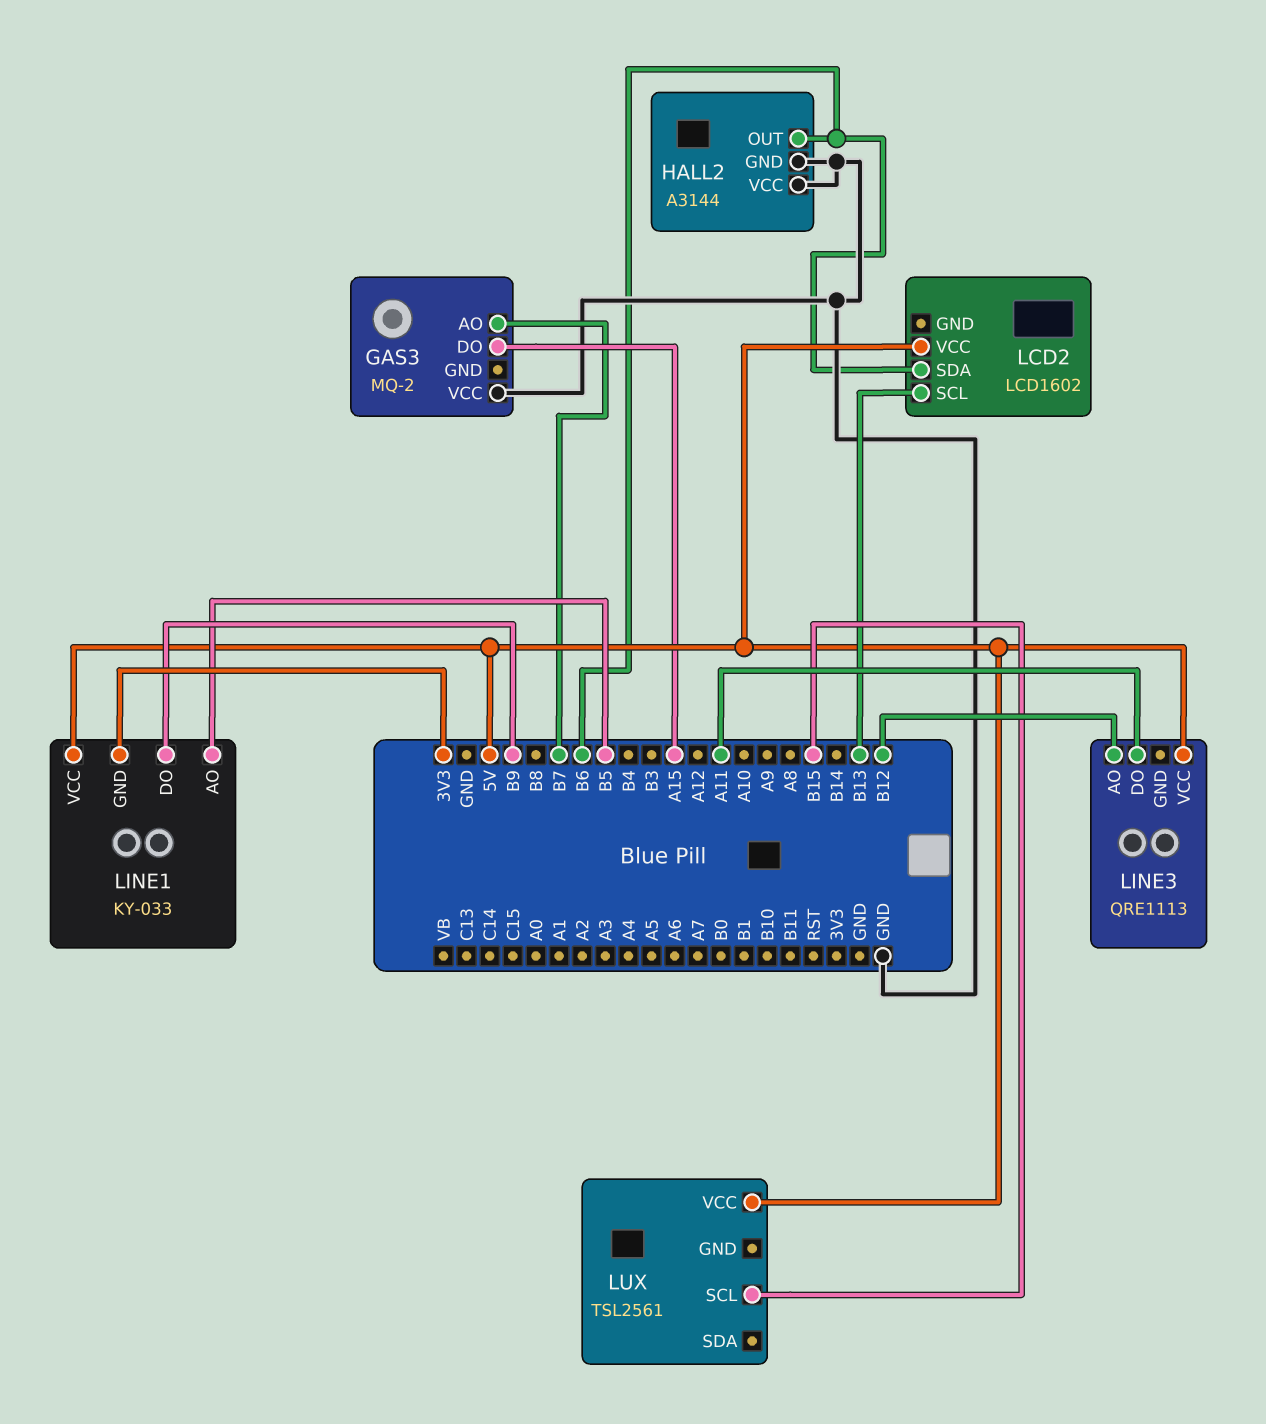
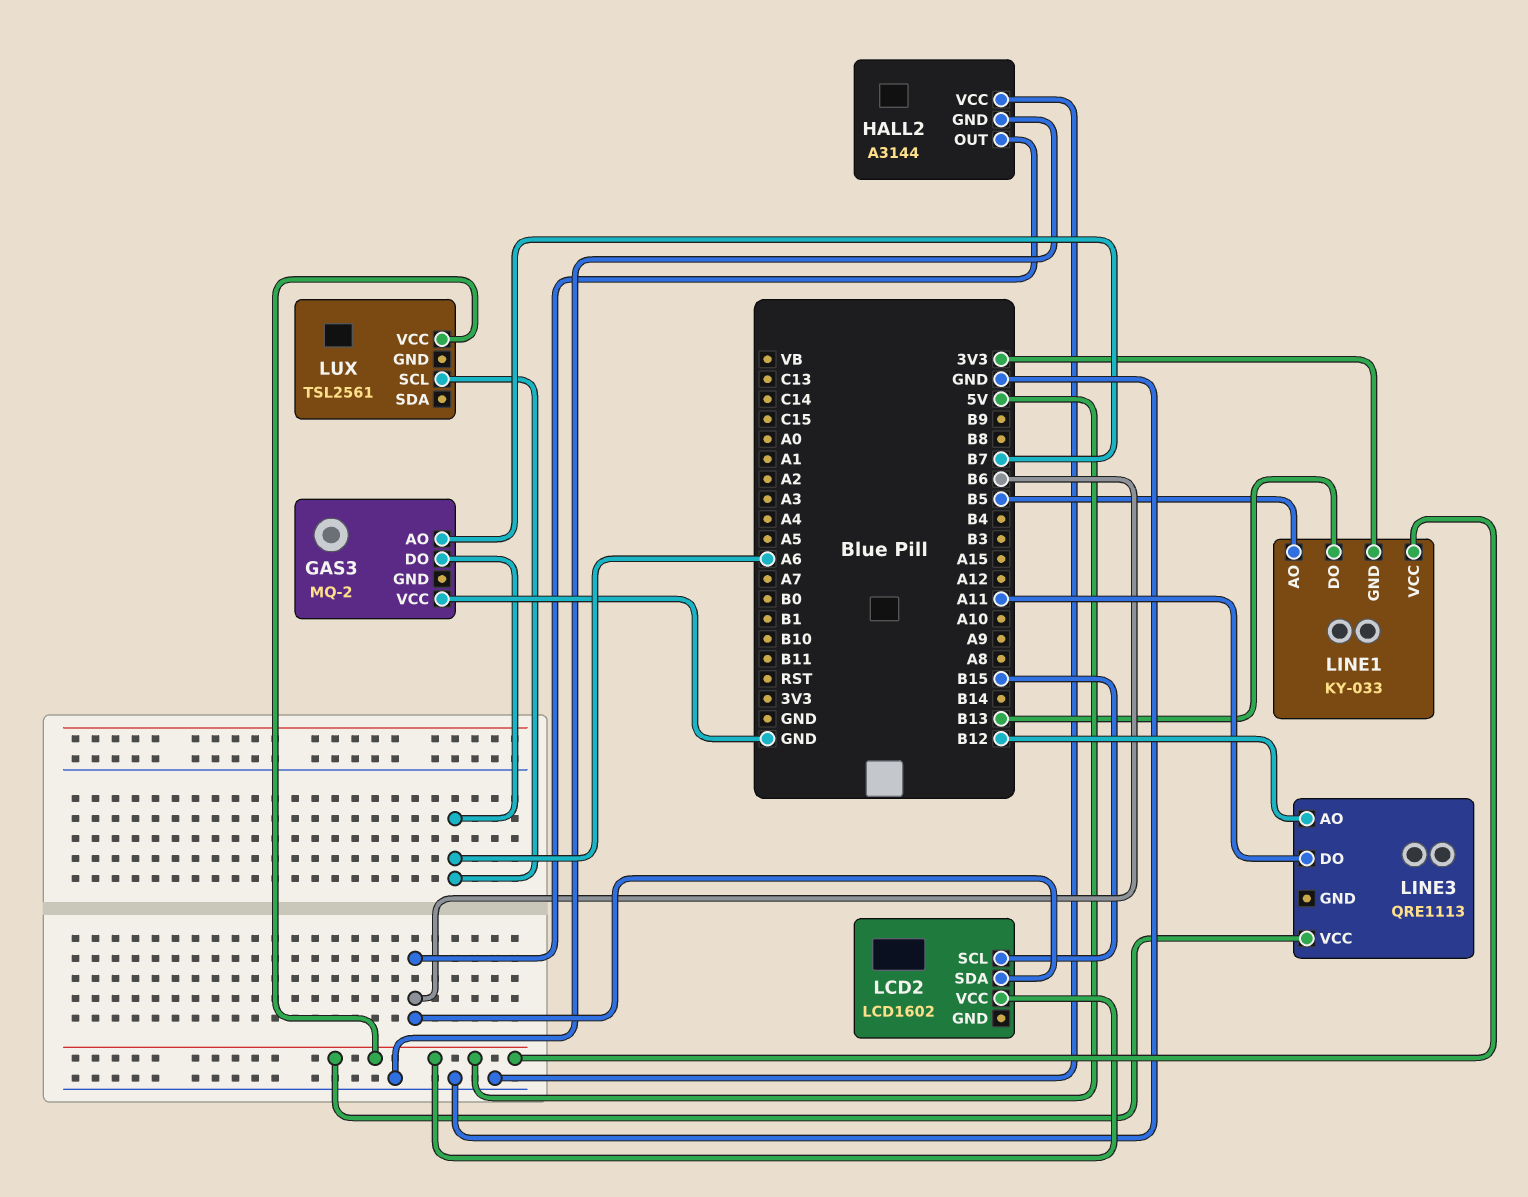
GAS3 pin DO: A15 -> A6
LCD2 pin SCL: B13 -> B15
LINE1 pin DO: B9 -> B13
LUX pin SCL: B15 -> A6

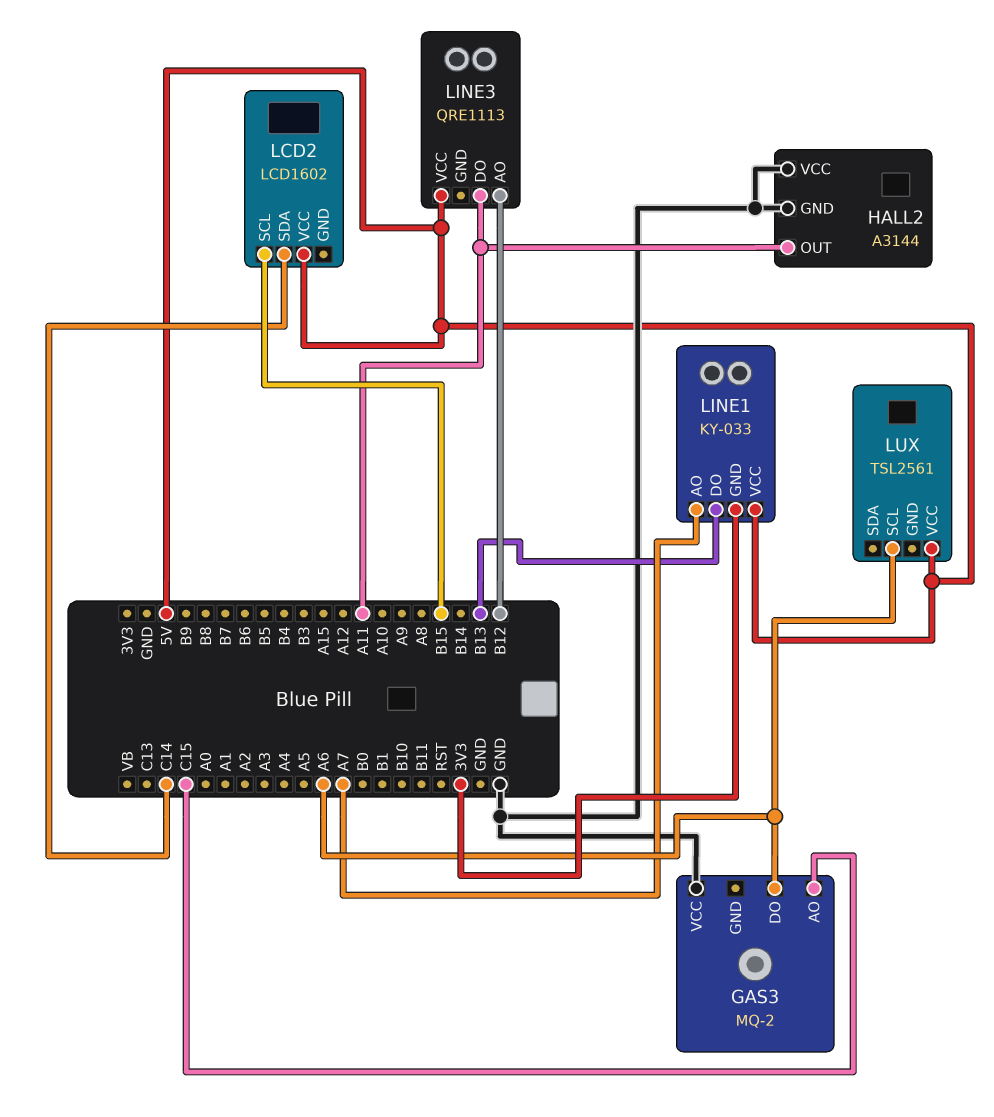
GAS3 pin AO: B7 -> C15
HALL2 pin OUT: B6 -> A11
LCD2 pin SDA: B6 -> C14
LINE1 pin AO: B5 -> A7

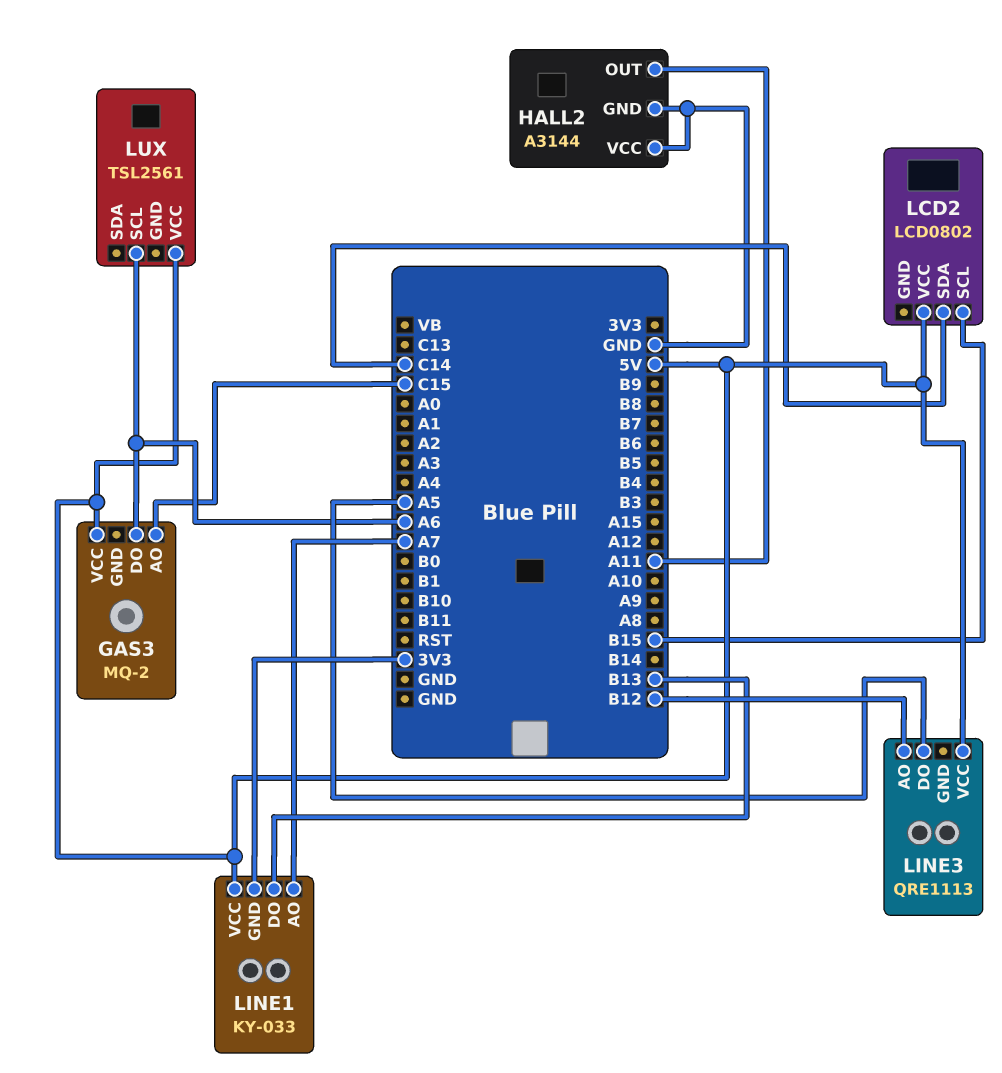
GAS3 pin VCC: GND -> 5V
LCD2: LCD1602 -> LCD0802
LINE3 pin DO: A11 -> A5

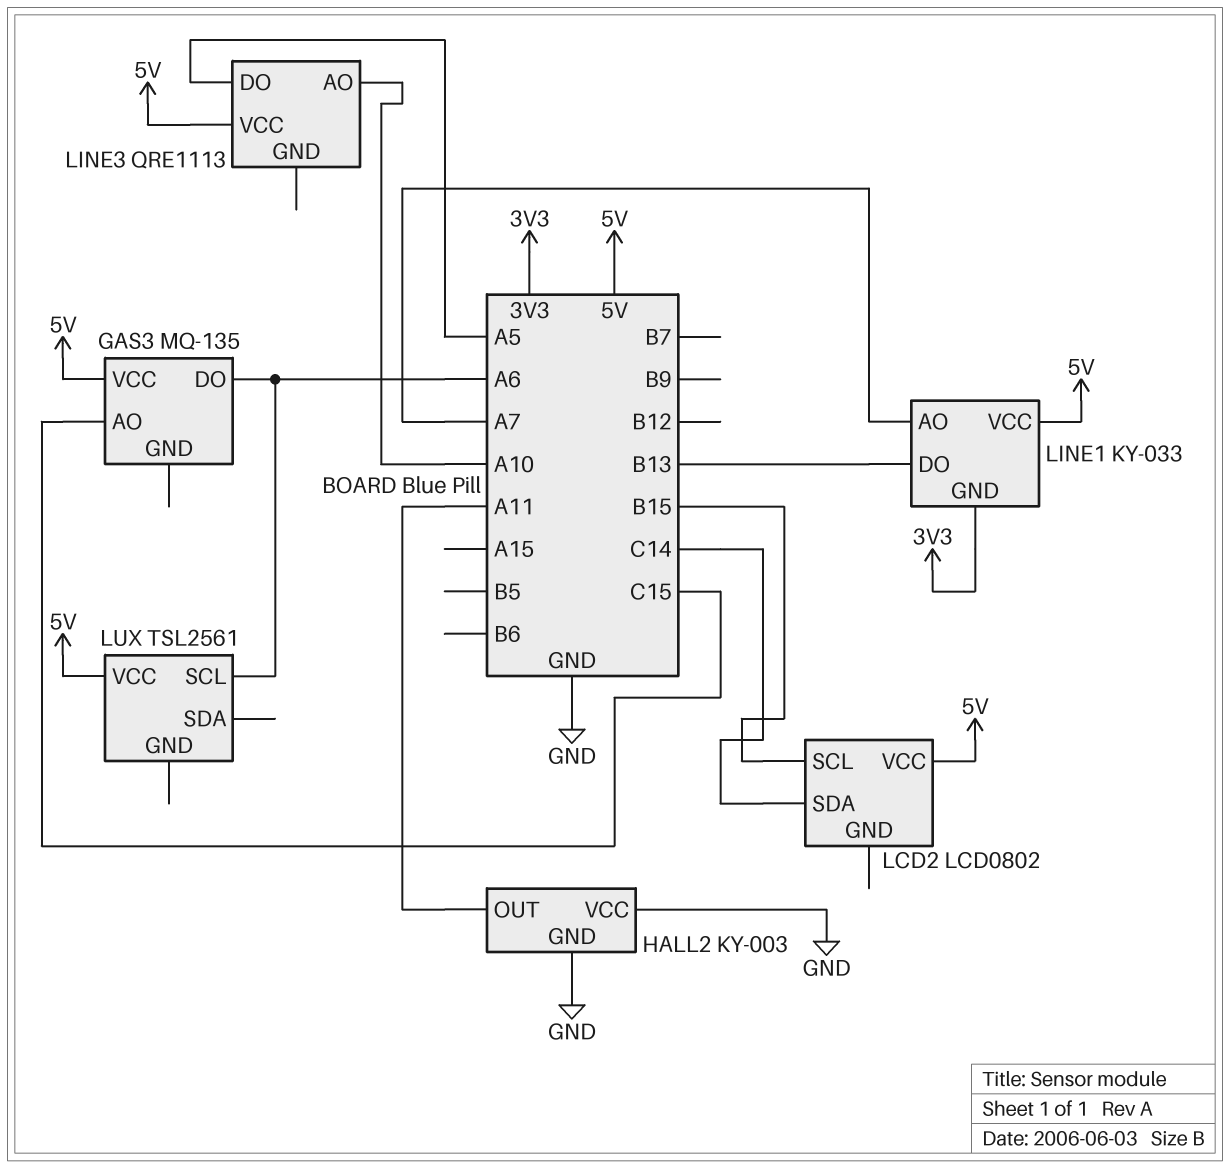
GAS3: MQ-2 -> MQ-135
HALL2: A3144 -> KY-003
LINE3 pin AO: B12 -> A10

